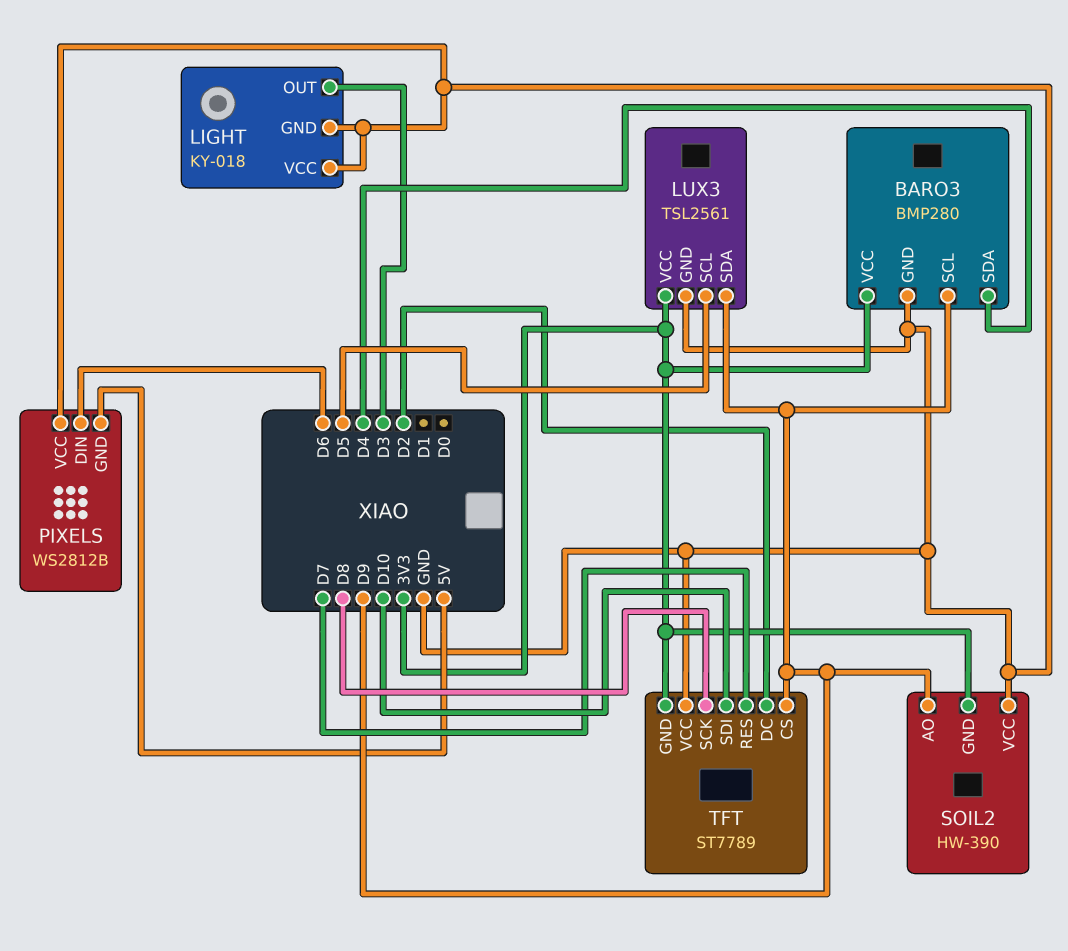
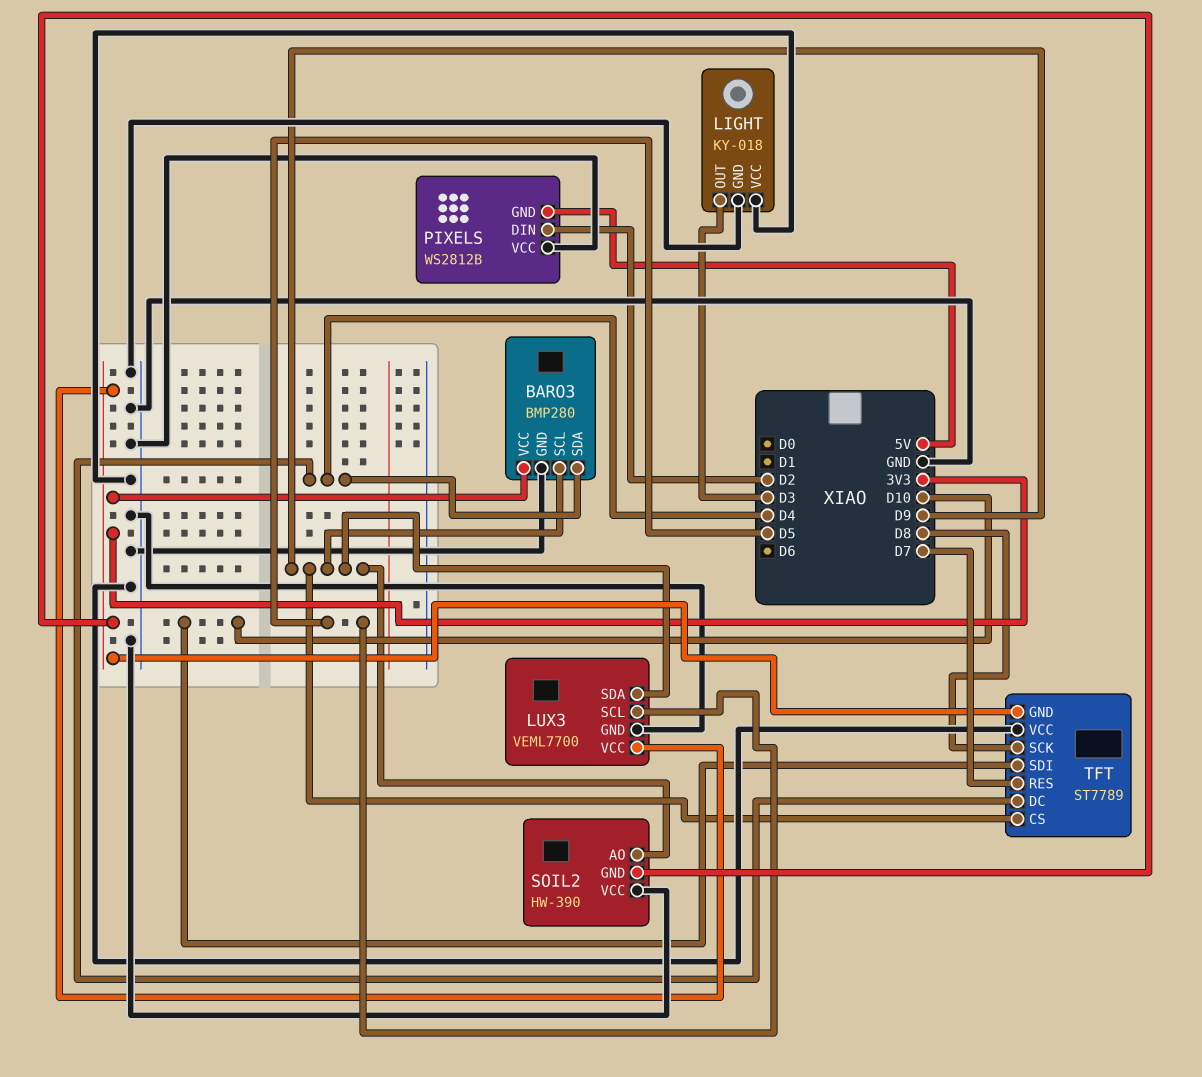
LUX3: TSL2561 -> VEML7700
PIXELS pin DIN: D6 -> D2
TFT pin DC: D2 -> D4

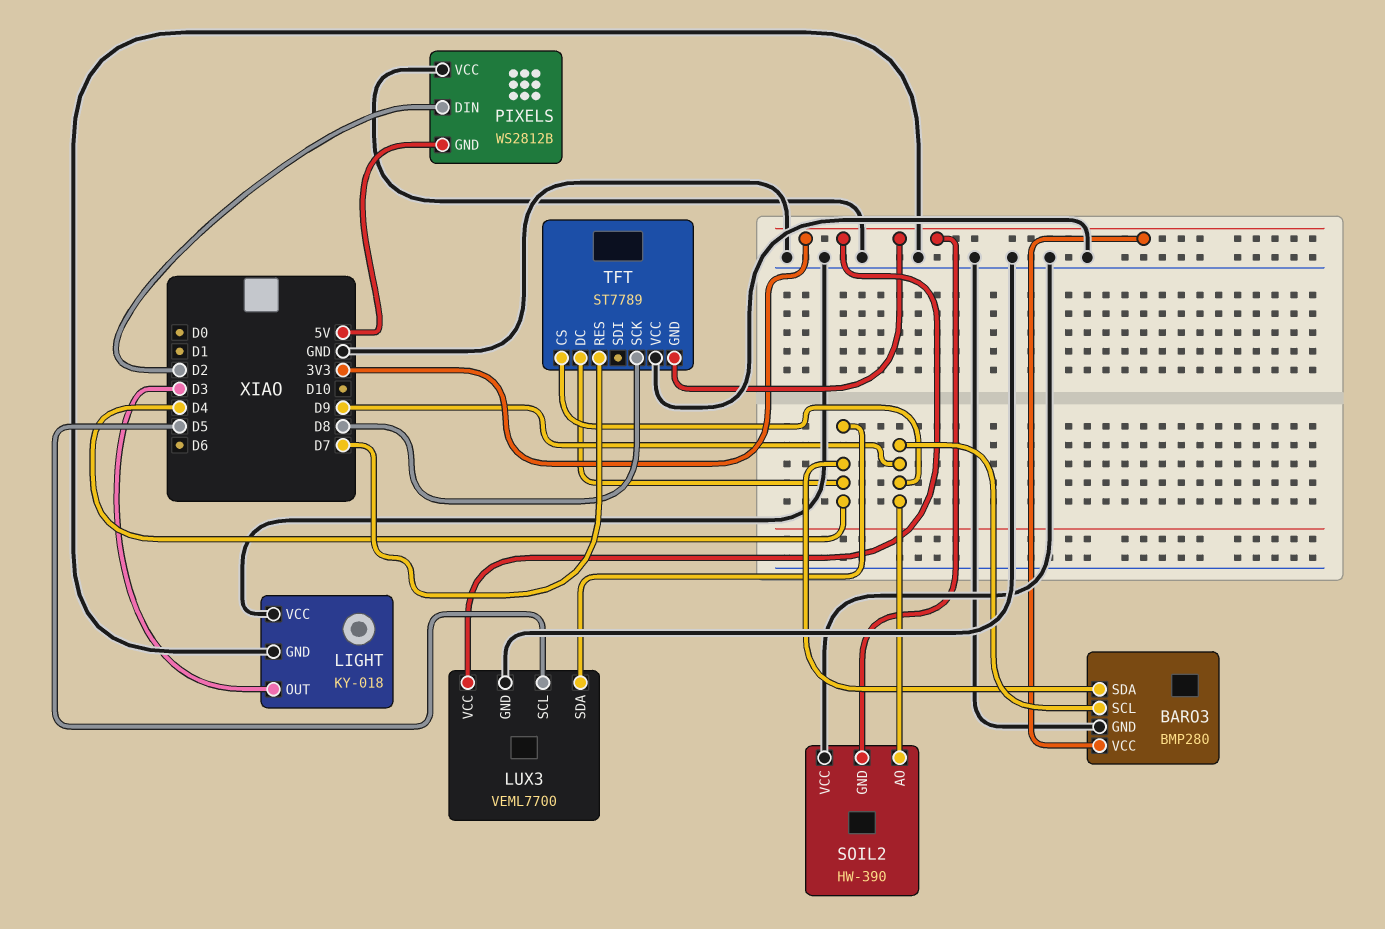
LUX3 pin SDA: D9 -> D4
TFT pin SDI: D10 -> none

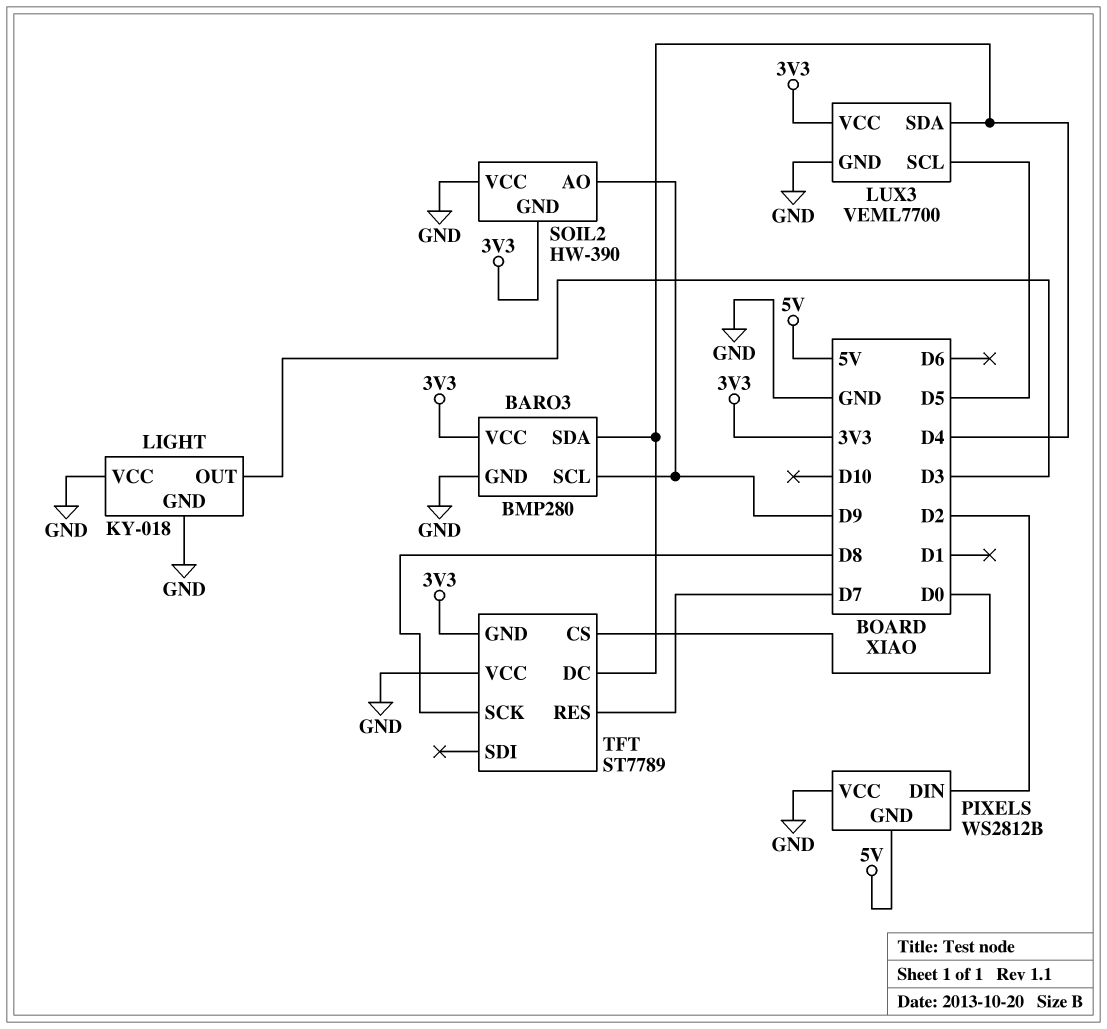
TFT pin CS: D9 -> D0

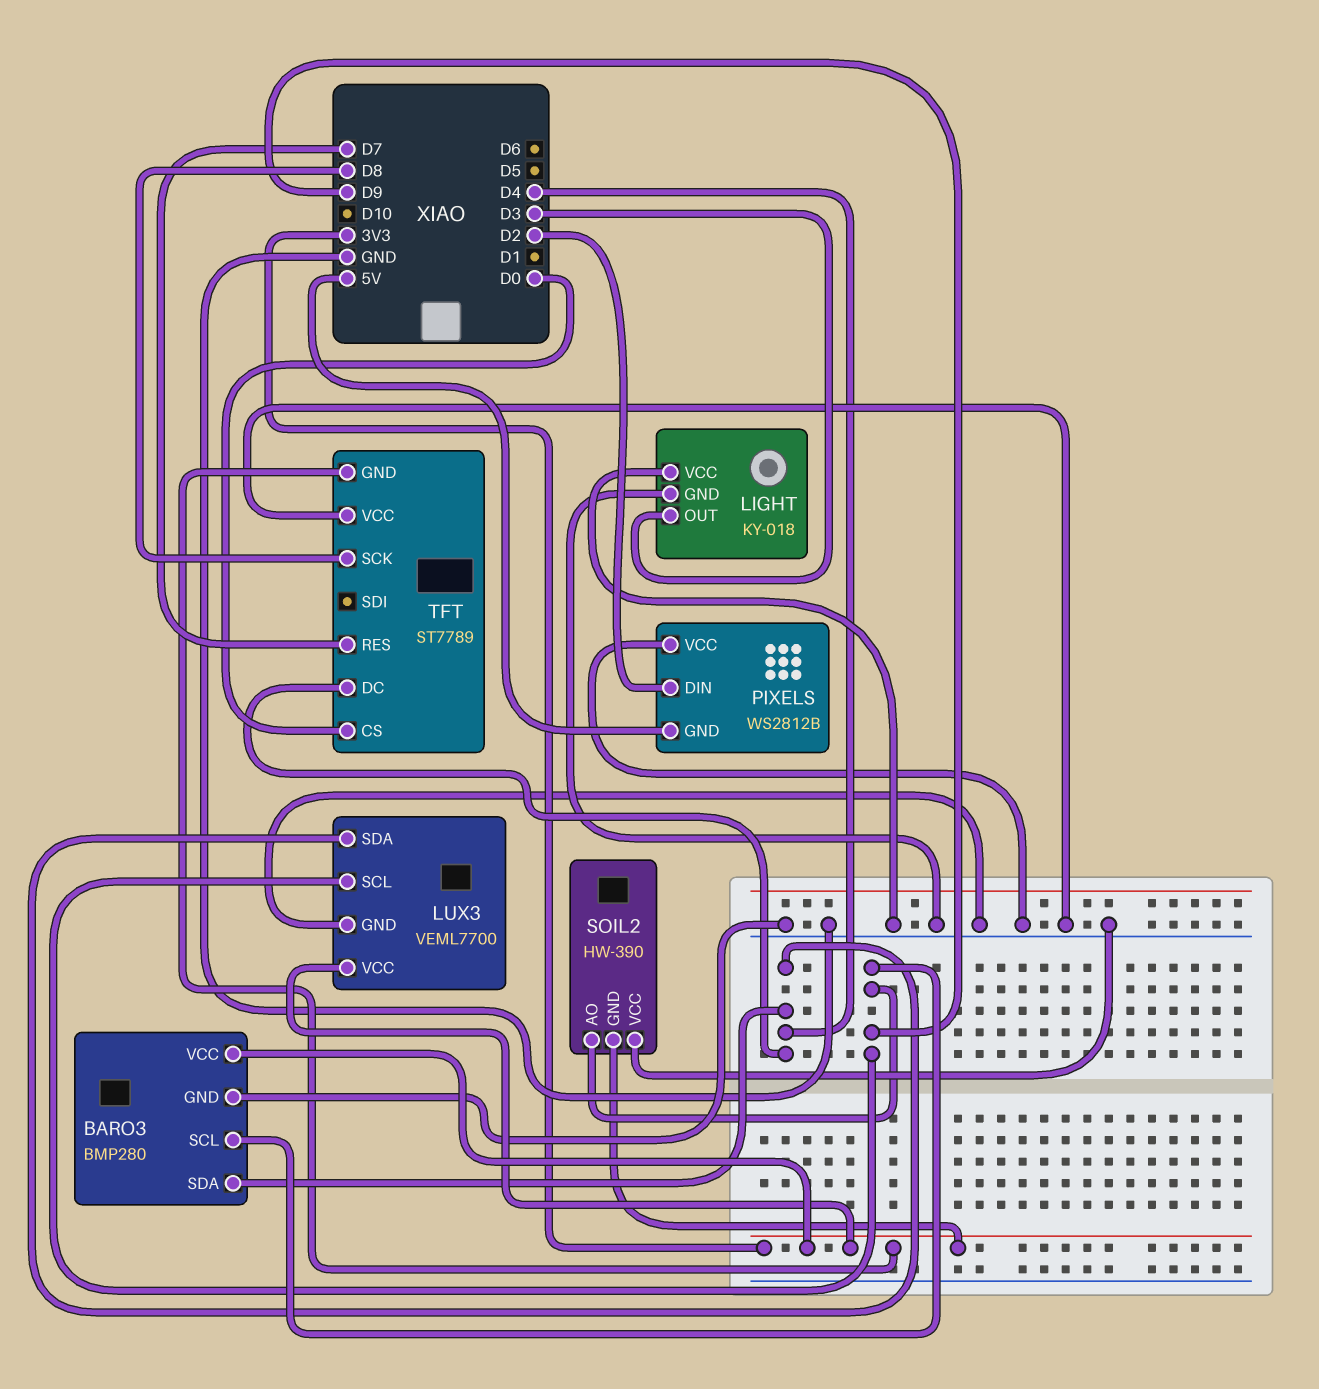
LUX3 pin SCL: D5 -> D9

